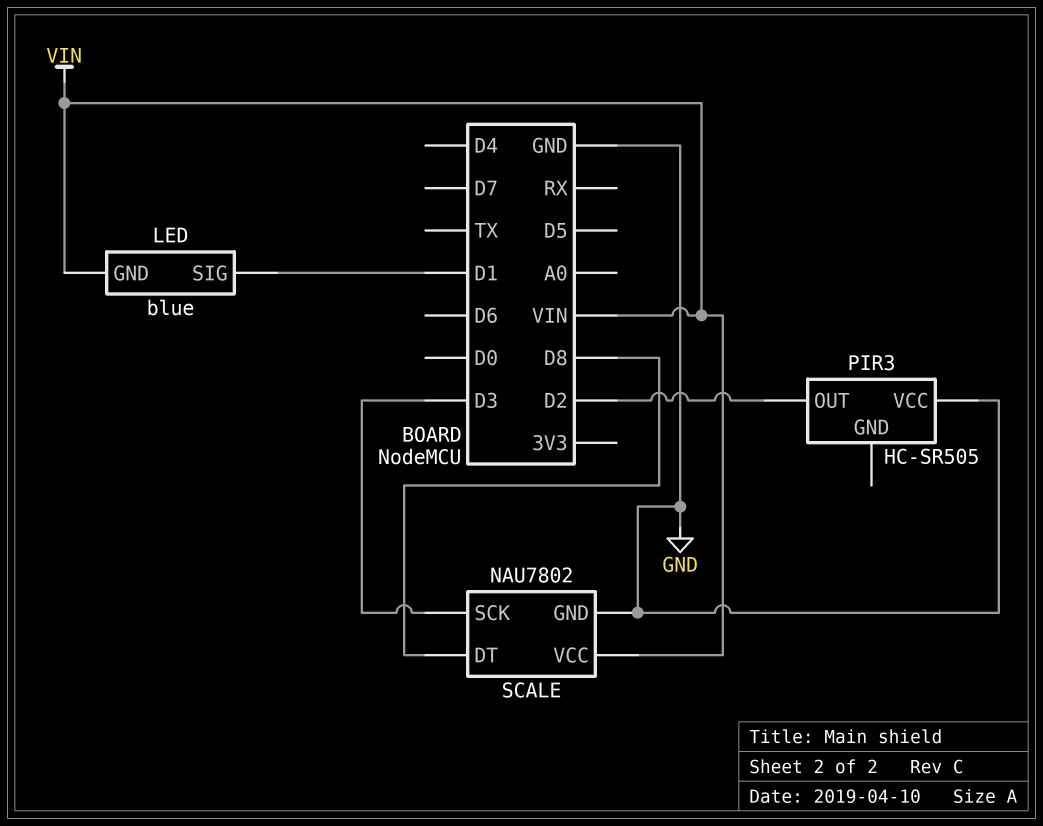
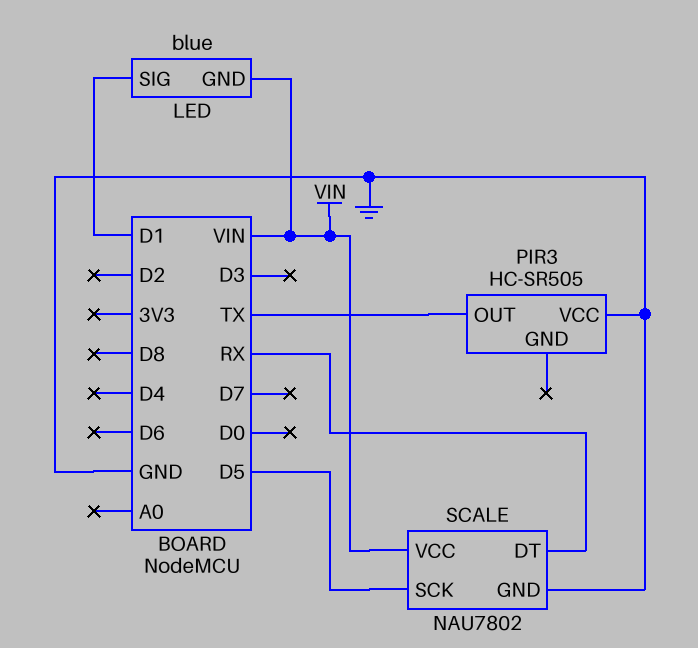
PIR3 pin OUT: D2 -> TX
SCALE pin DT: D8 -> RX
SCALE pin SCK: D3 -> D5

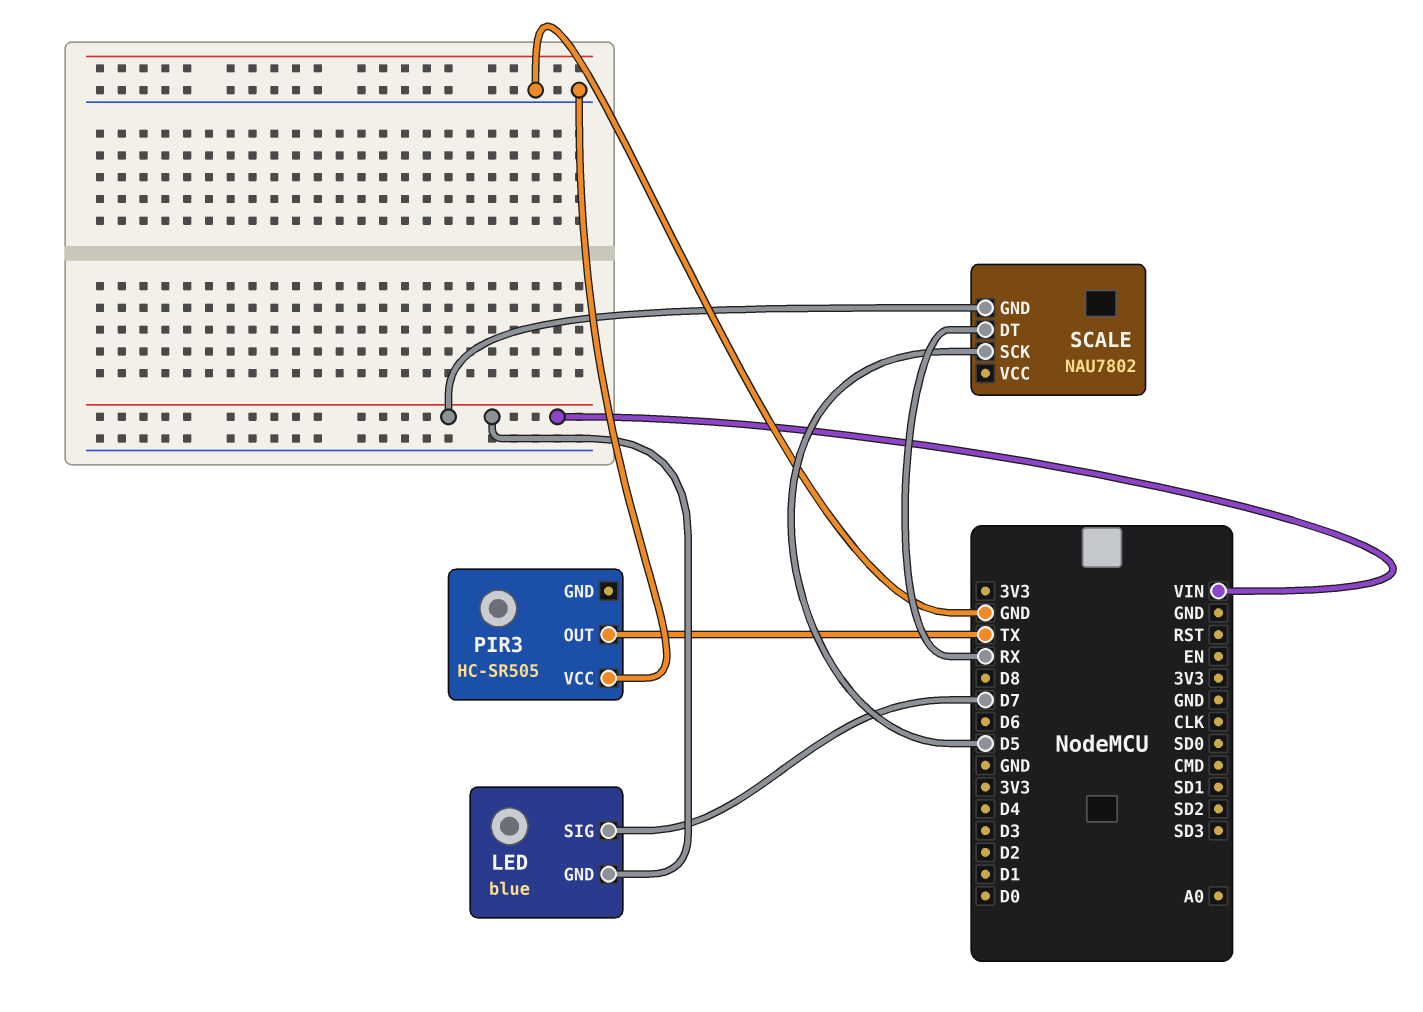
LED pin SIG: D1 -> D7
SCALE pin GND: GND -> VIN
SCALE pin VCC: VIN -> none

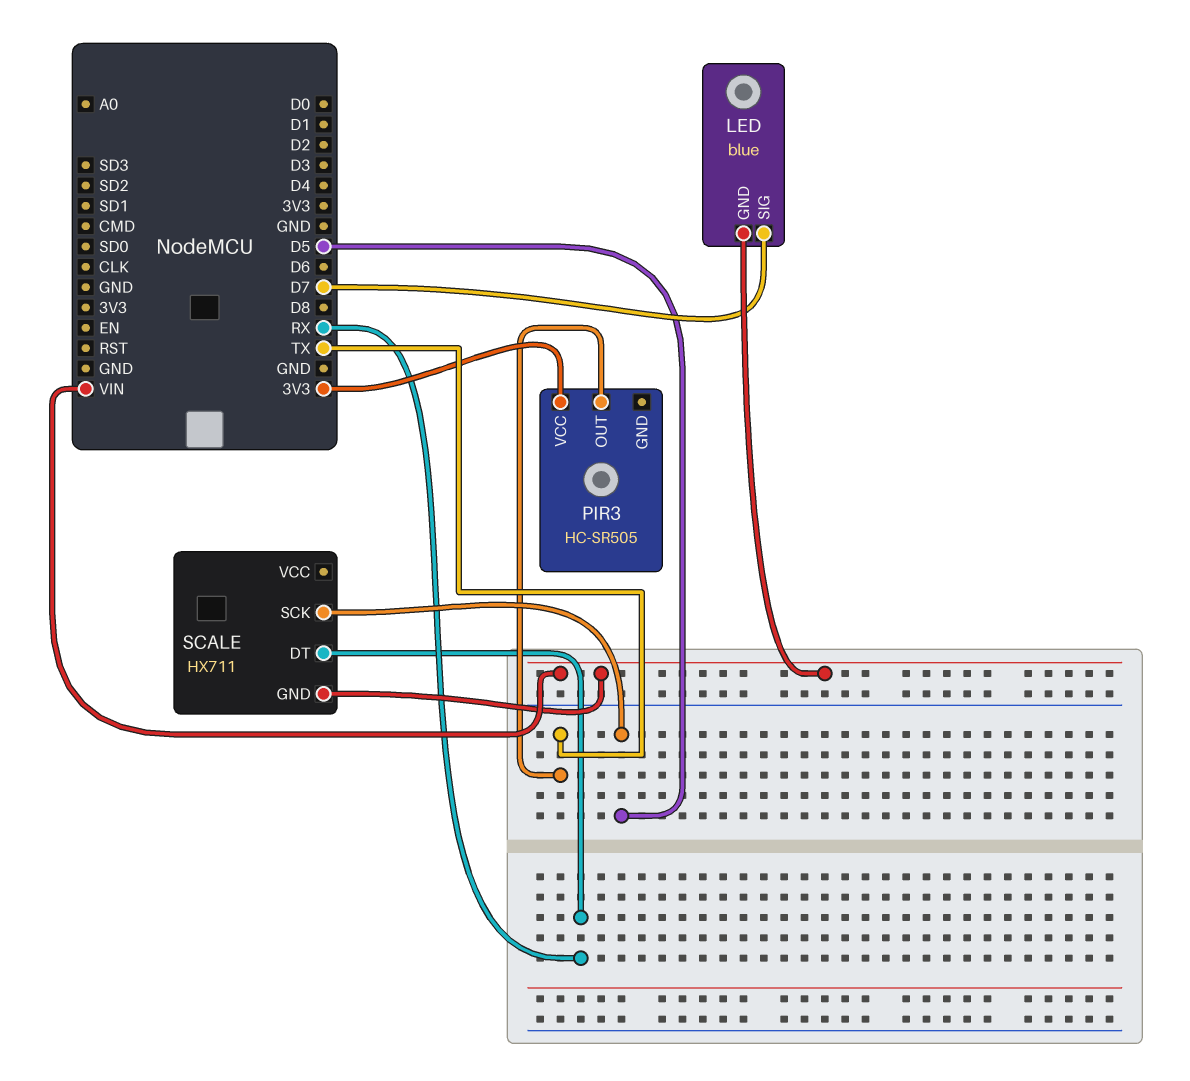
PIR3 pin VCC: GND -> 3V3
SCALE: NAU7802 -> HX711

